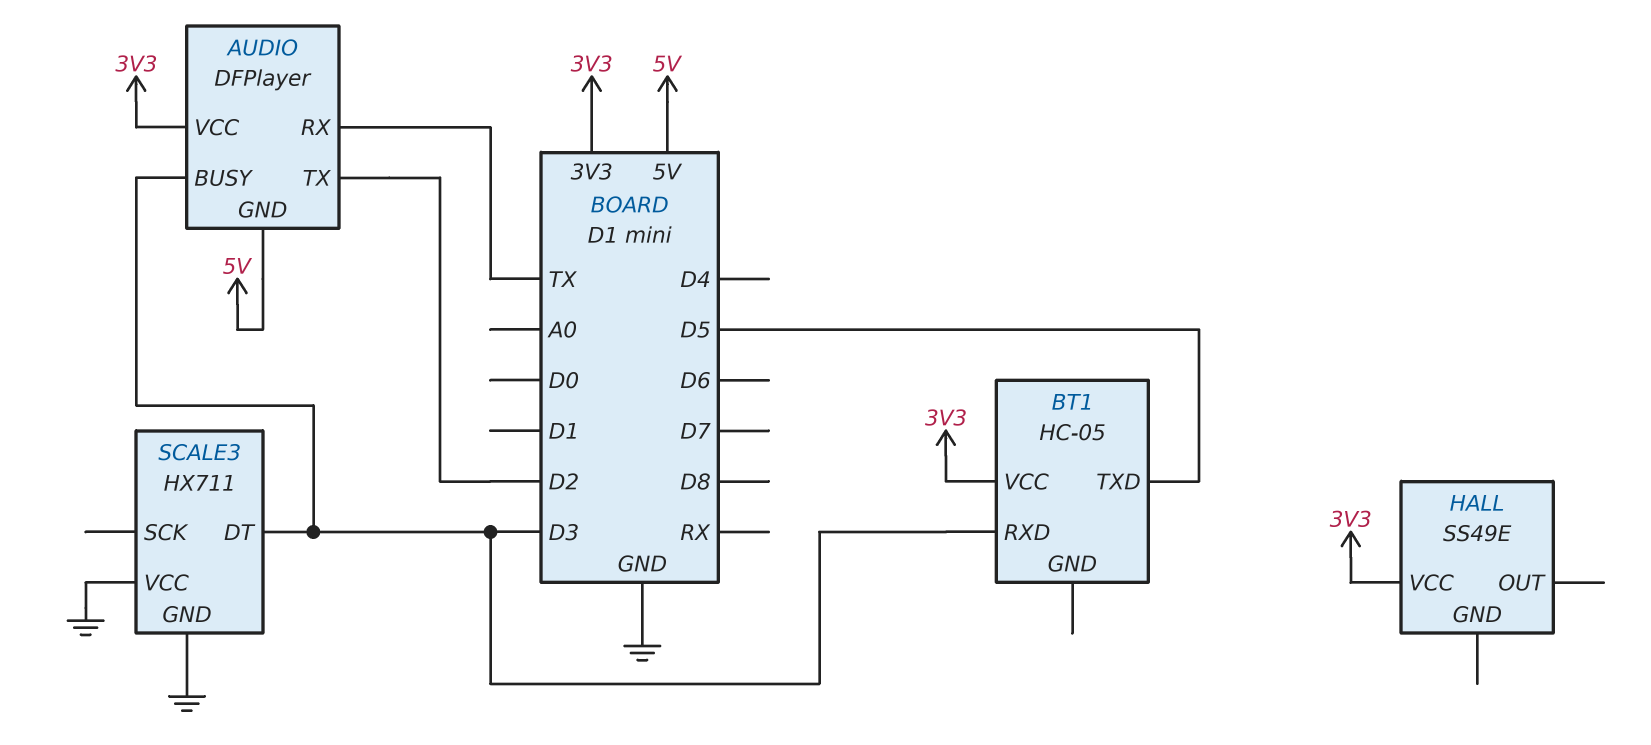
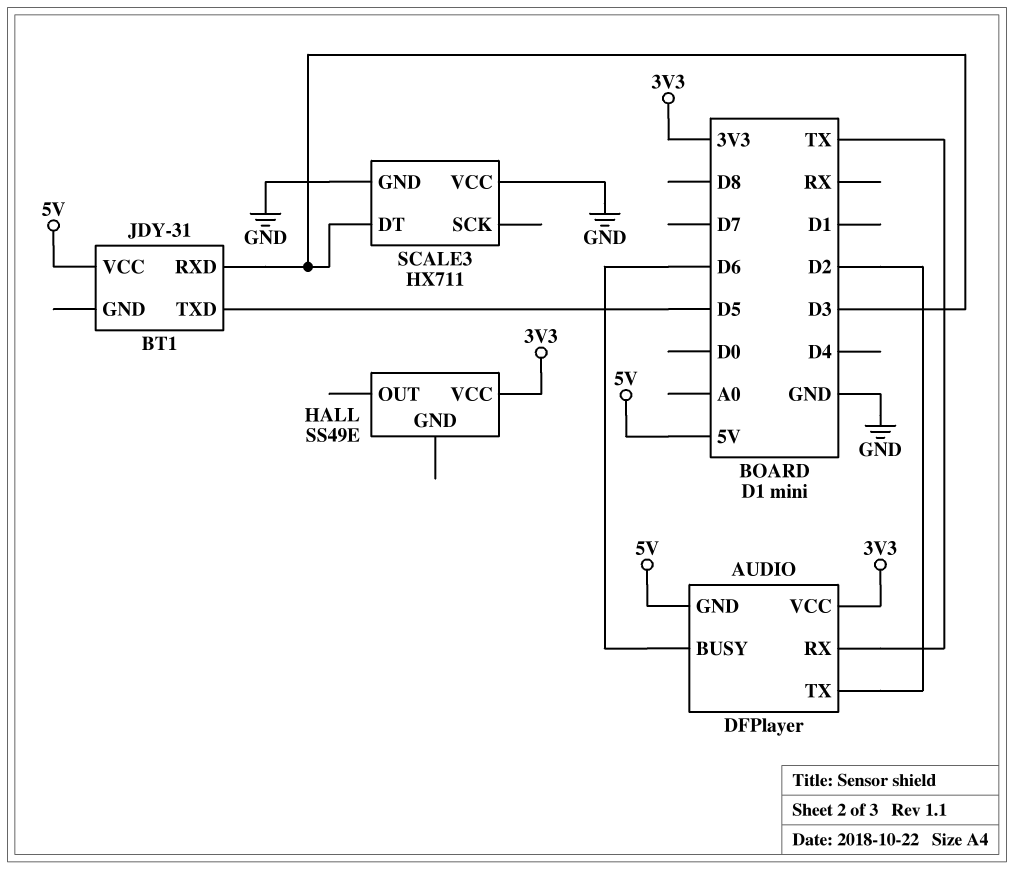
AUDIO pin BUSY: D3 -> D6
BT1: HC-05 -> JDY-31
BT1 pin VCC: 3V3 -> 5V

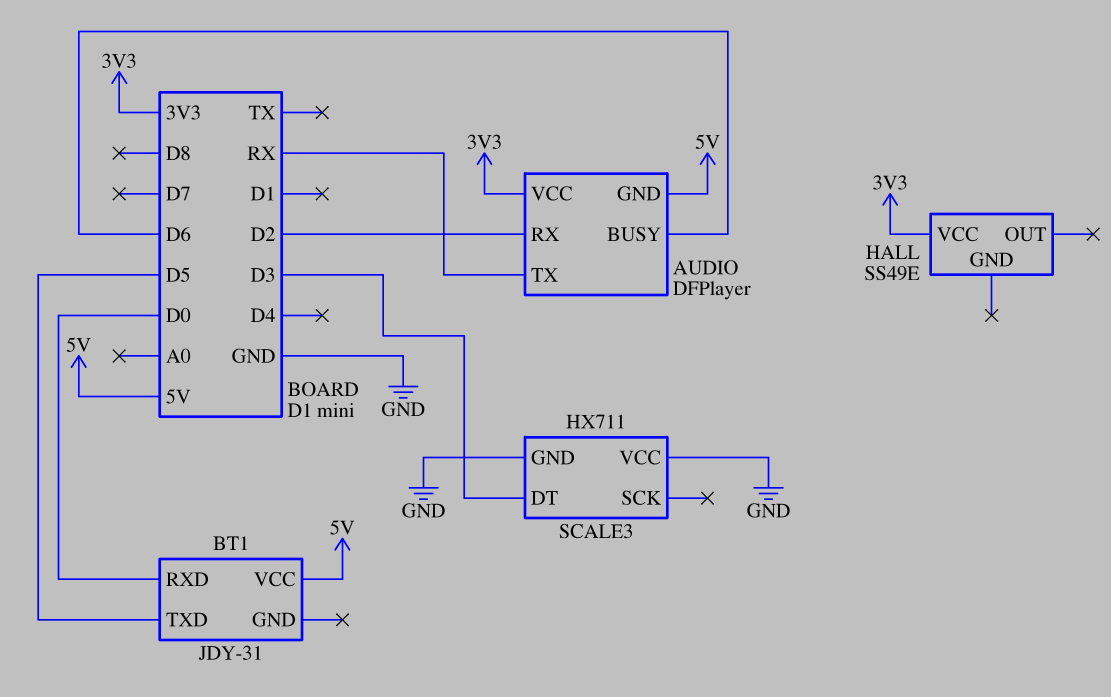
AUDIO pin RX: TX -> D2
AUDIO pin TX: D2 -> RX
BT1 pin RXD: D3 -> D0

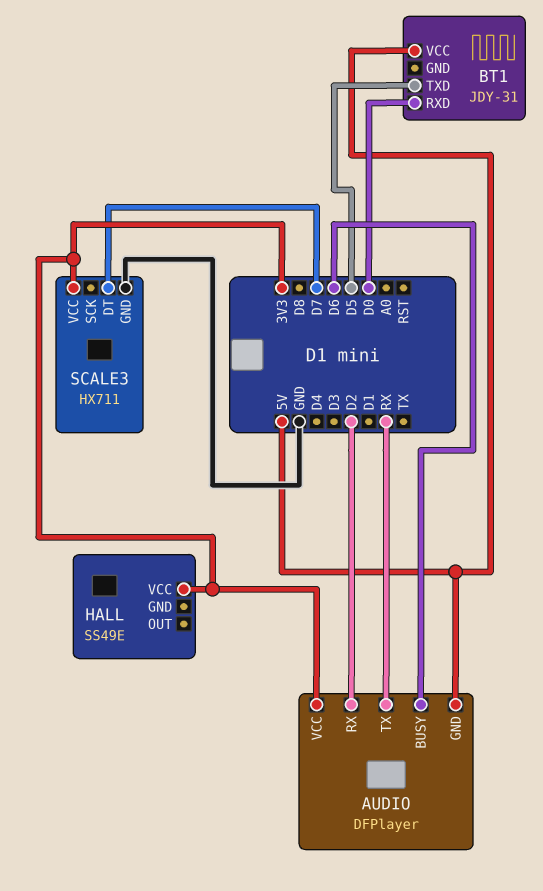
SCALE3 pin DT: D3 -> D7
SCALE3 pin VCC: GND -> 3V3

